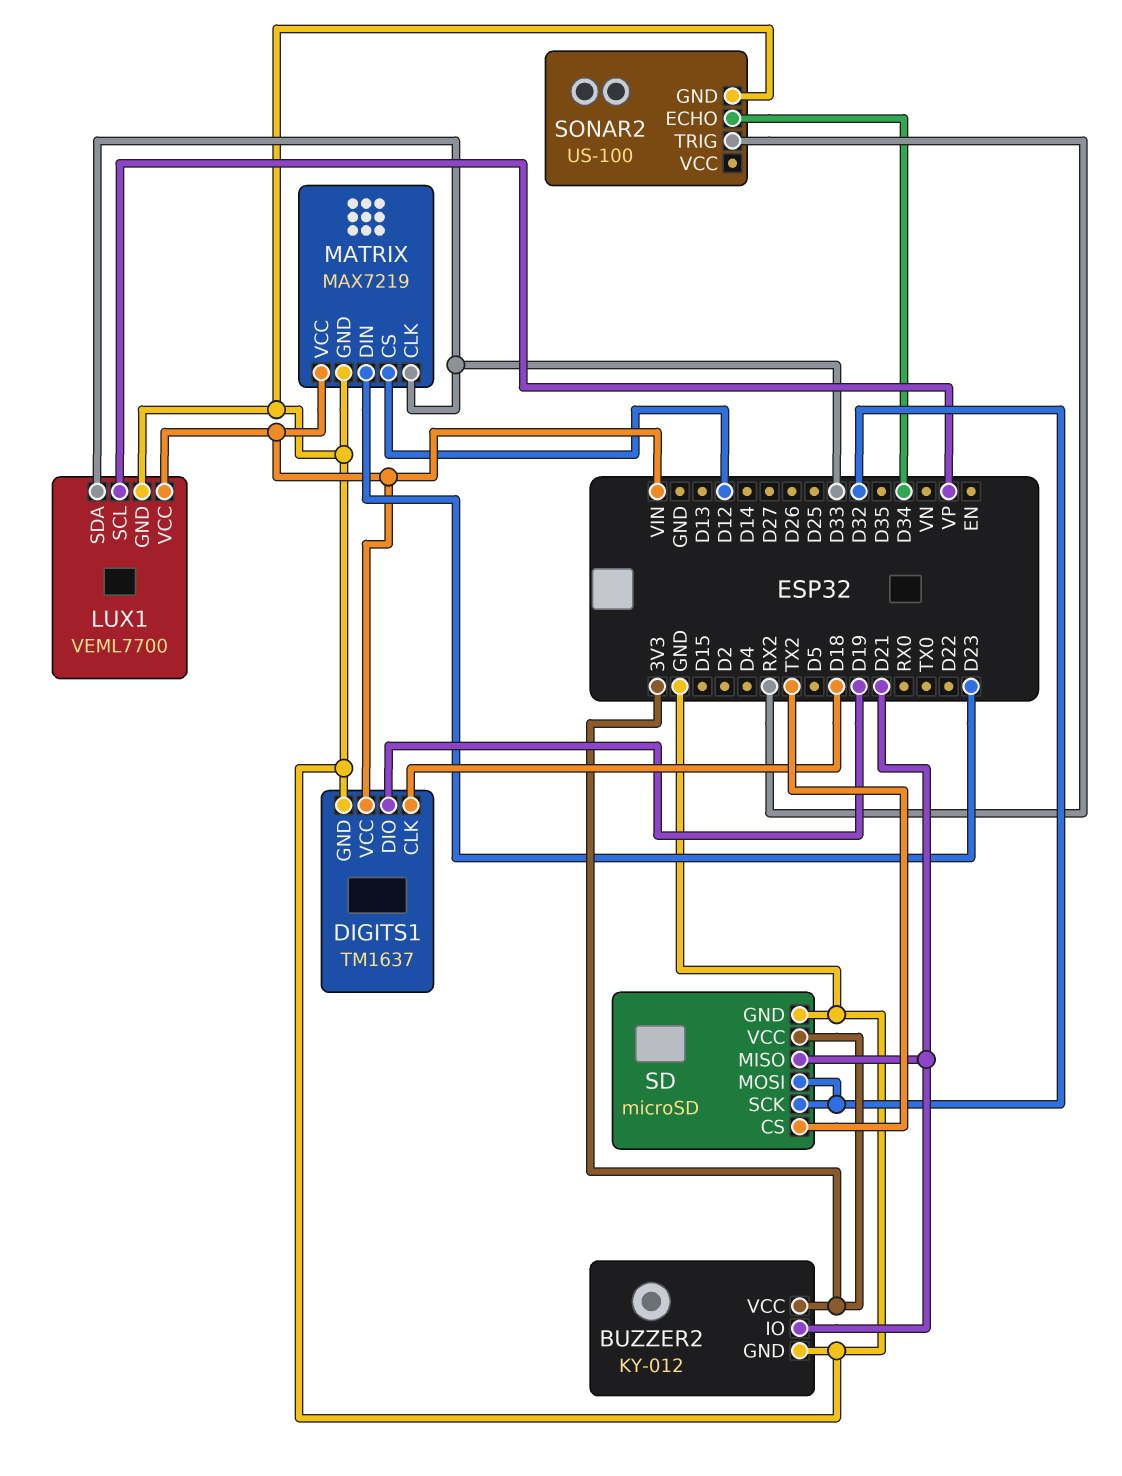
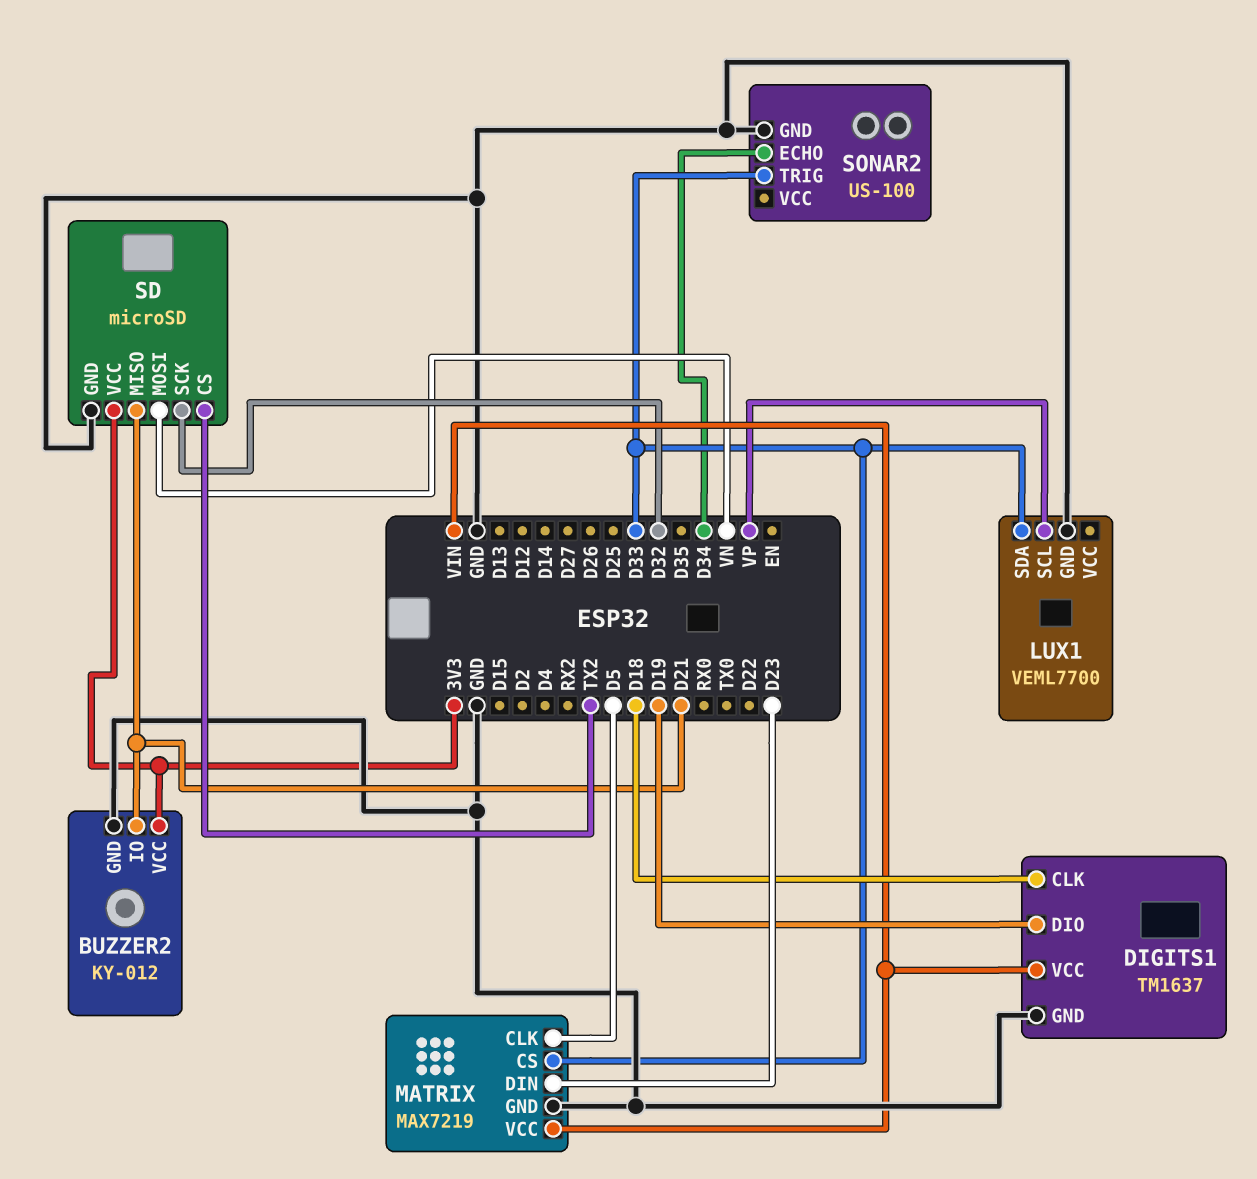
LUX1 pin VCC: VIN -> none
MATRIX pin CLK: D33 -> D5
MATRIX pin CS: D12 -> D33
SD pin MOSI: D32 -> VN
SONAR2 pin TRIG: RX2 -> D33

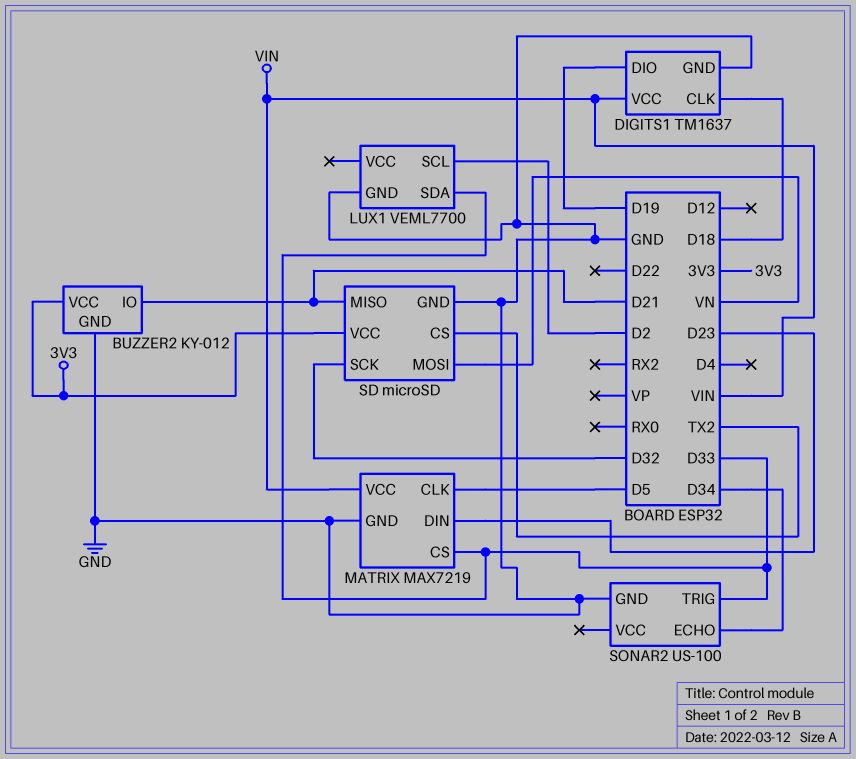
LUX1 pin SCL: VP -> D2

